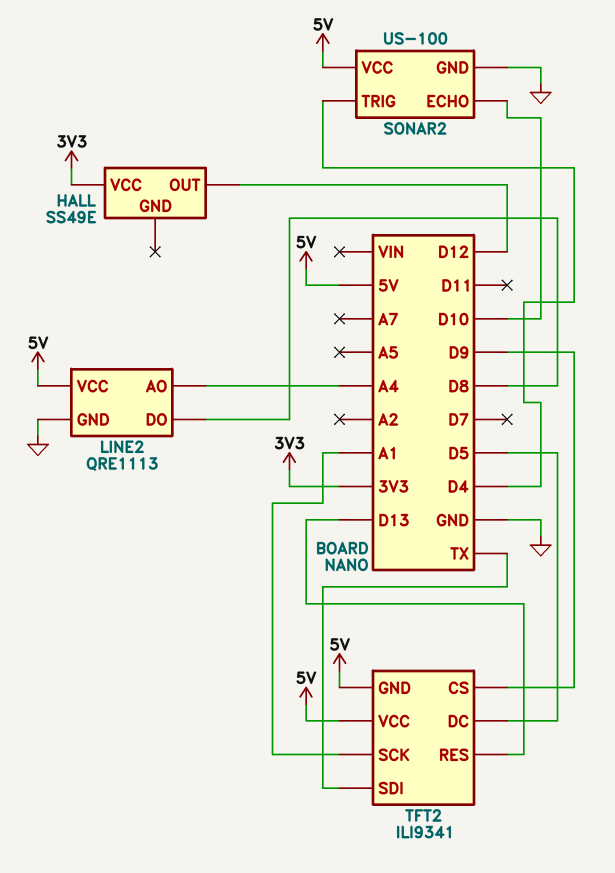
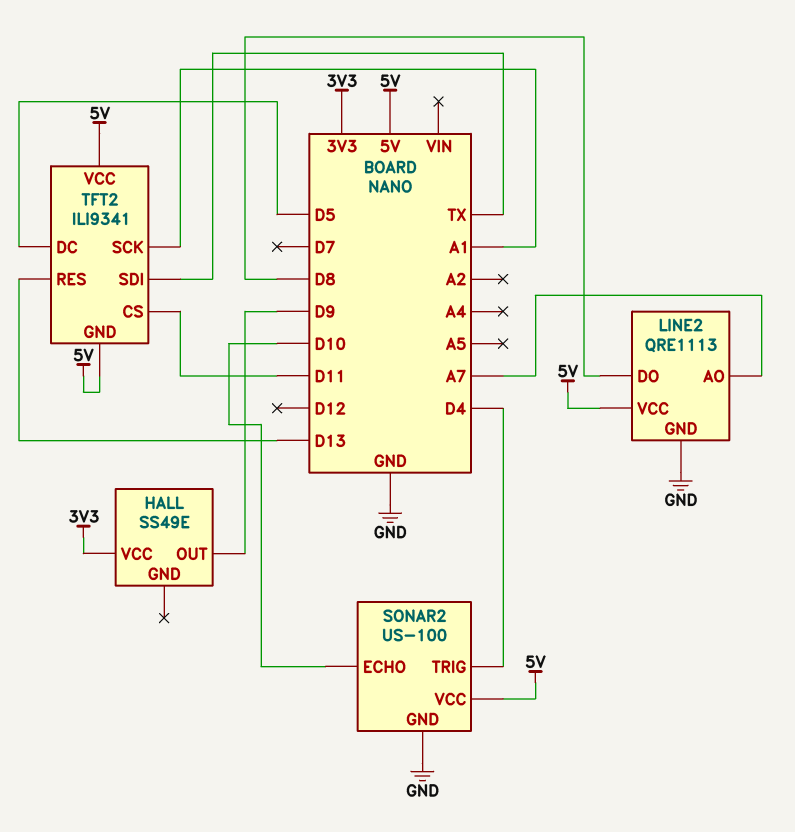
HALL pin OUT: D12 -> D9
LINE2 pin AO: A4 -> A7
TFT2 pin CS: D9 -> D11

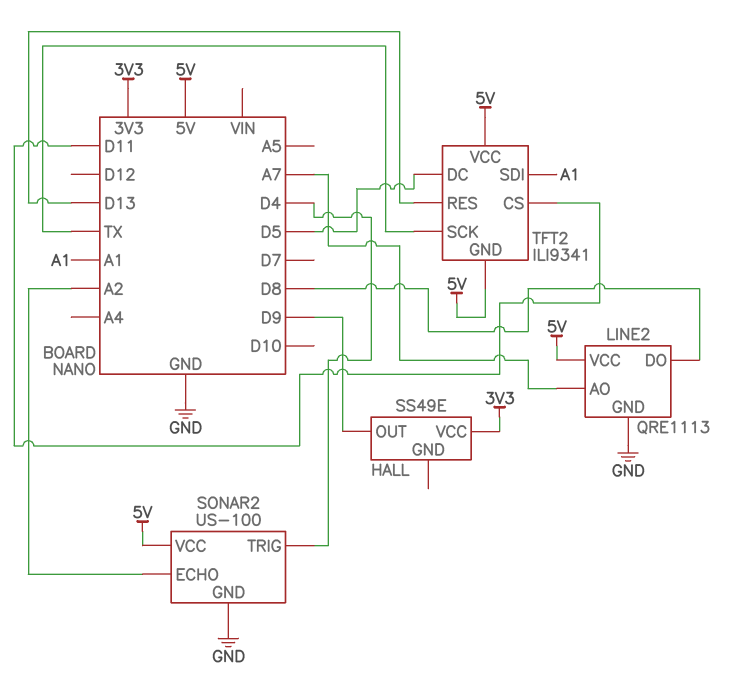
SONAR2 pin ECHO: D10 -> A2
TFT2 pin SCK: A1 -> TX
TFT2 pin SDI: TX -> A1

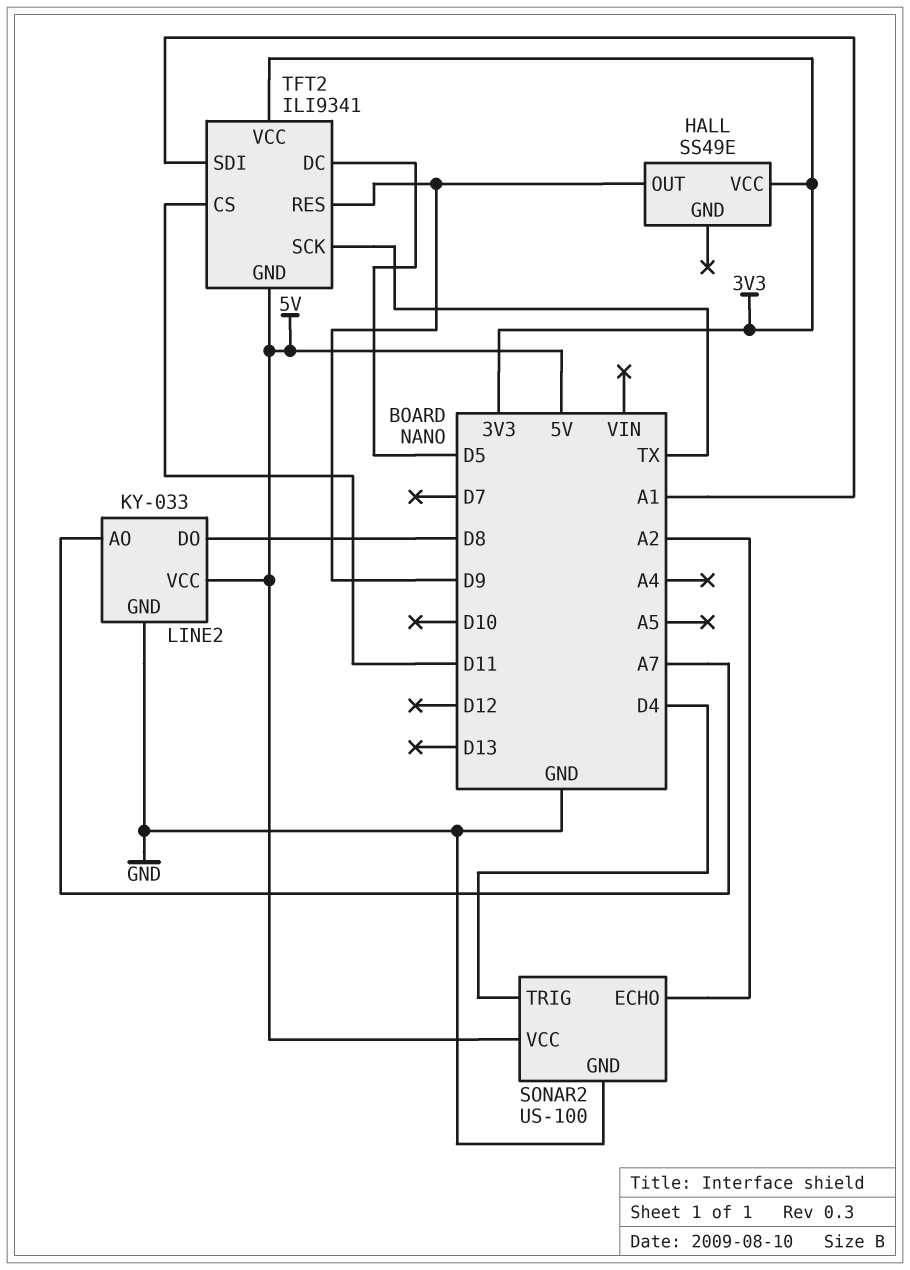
LINE2: QRE1113 -> KY-033
TFT2 pin RES: D13 -> D9
TFT2 pin VCC: 5V -> 3V3

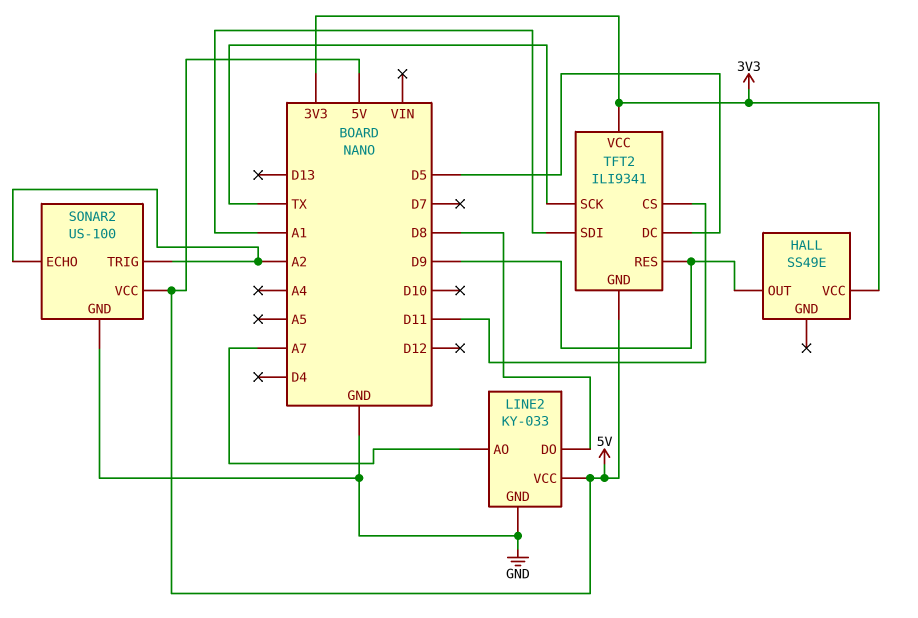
SONAR2 pin TRIG: D4 -> A2

